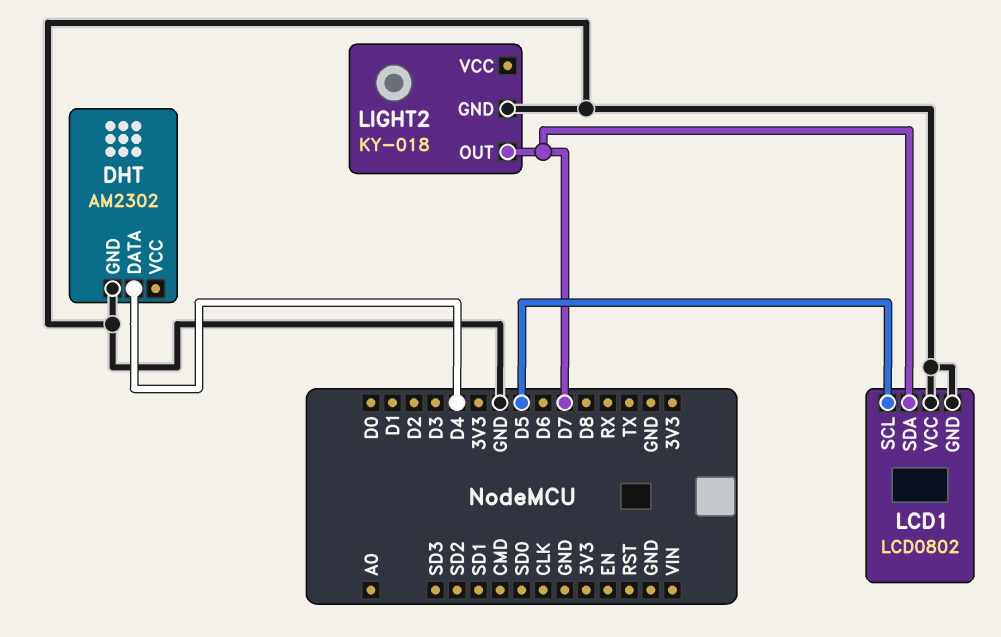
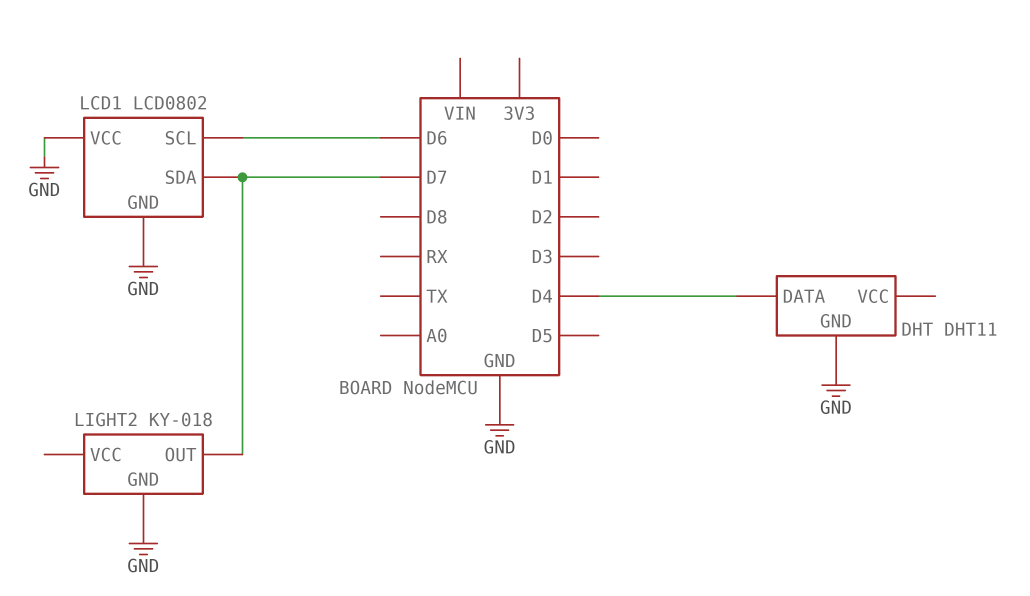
DHT: AM2302 -> DHT11
LCD1 pin SCL: D5 -> D6

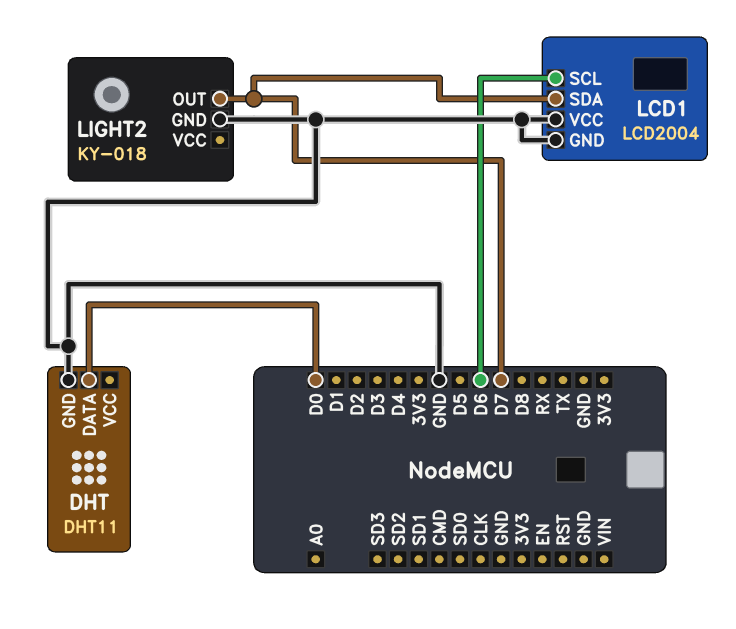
DHT pin DATA: D4 -> D0
LCD1: LCD0802 -> LCD2004

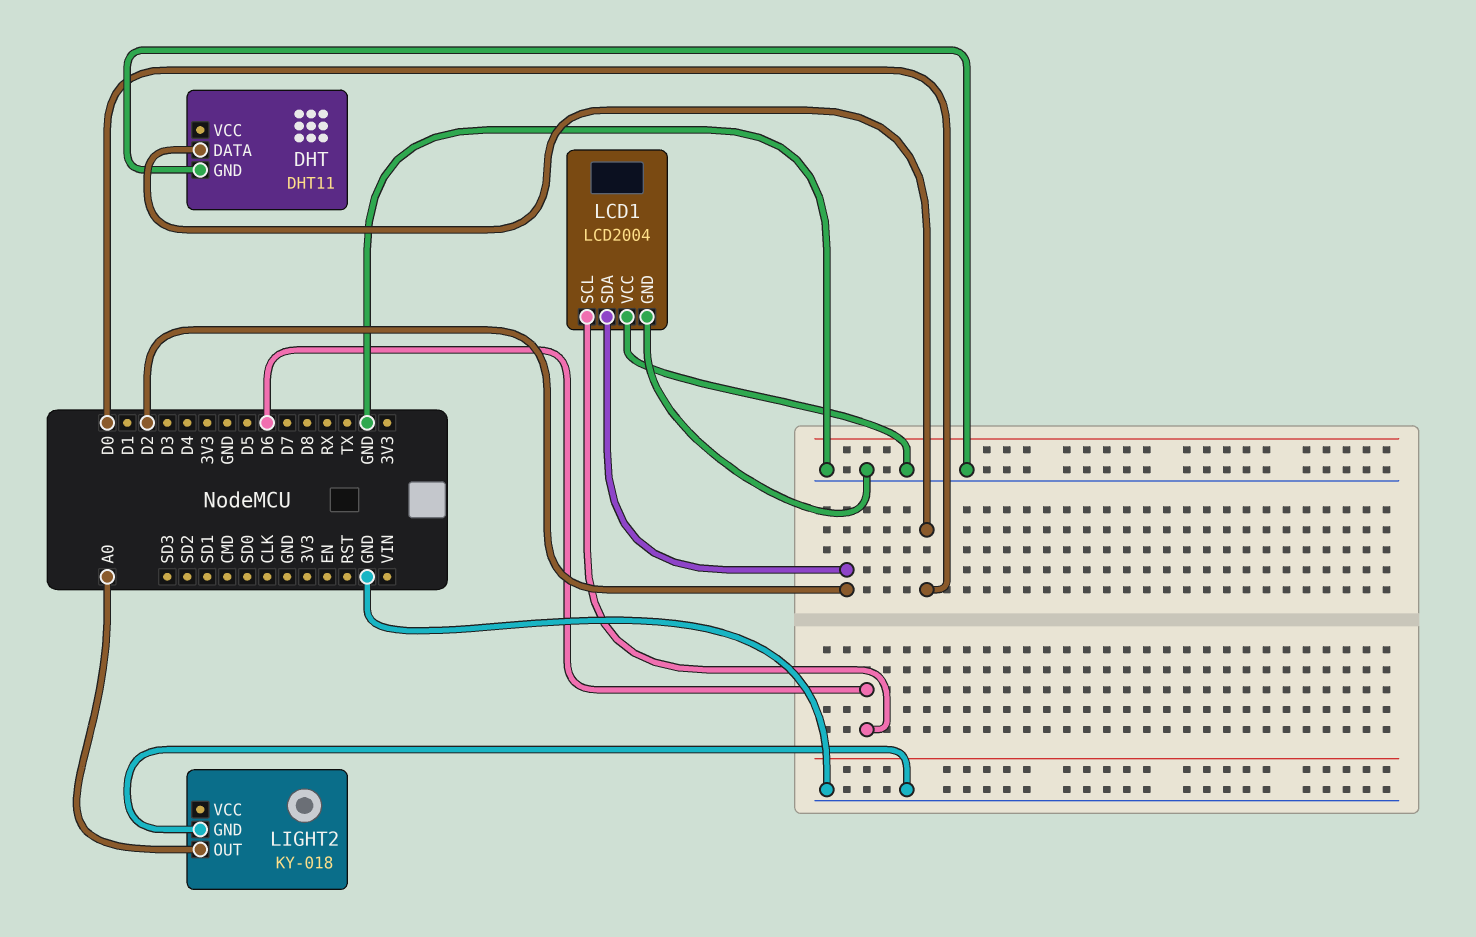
LCD1 pin SDA: D7 -> D2
LIGHT2 pin OUT: D7 -> A0

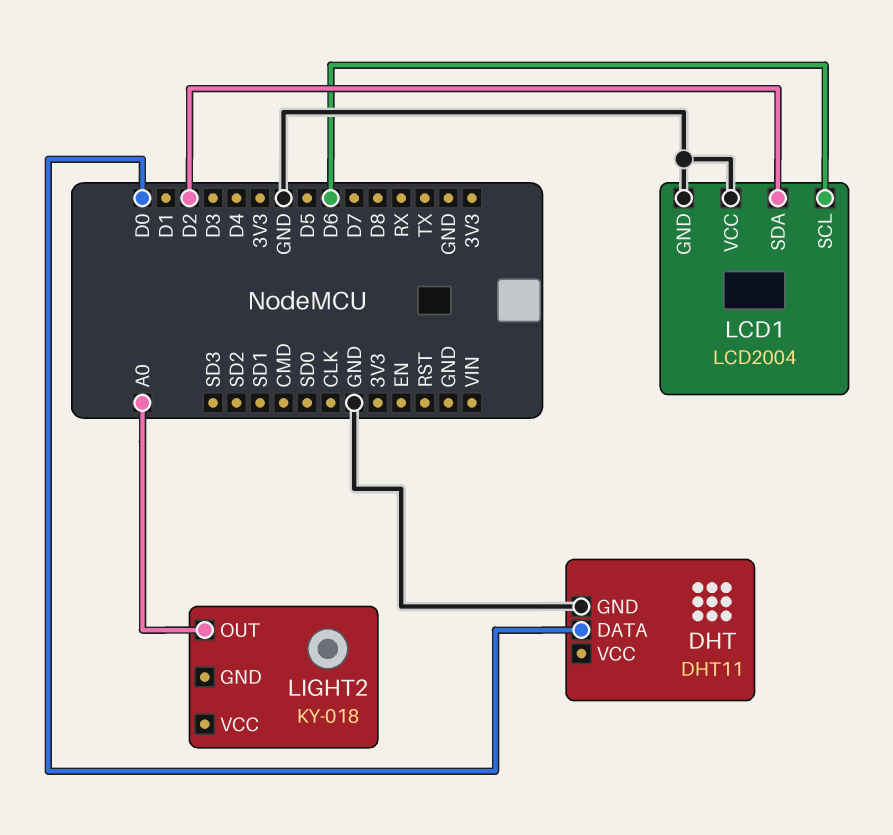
LIGHT2 pin GND: GND -> none

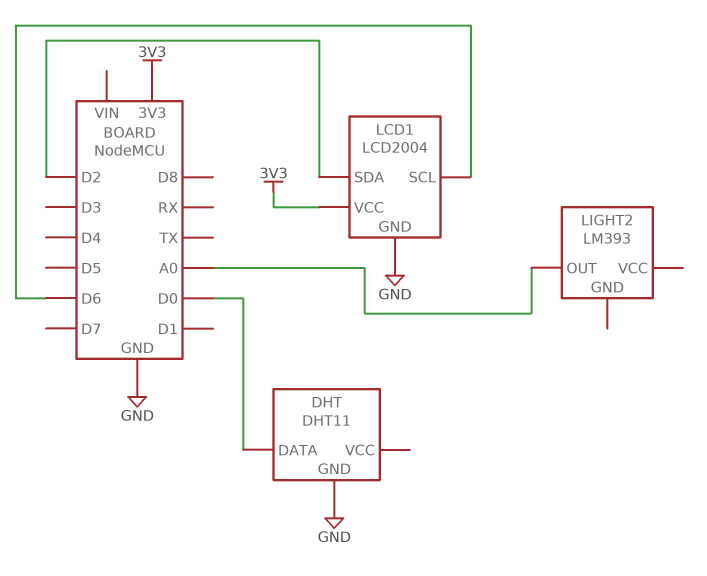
LCD1 pin VCC: GND -> 3V3
LIGHT2: KY-018 -> LM393

